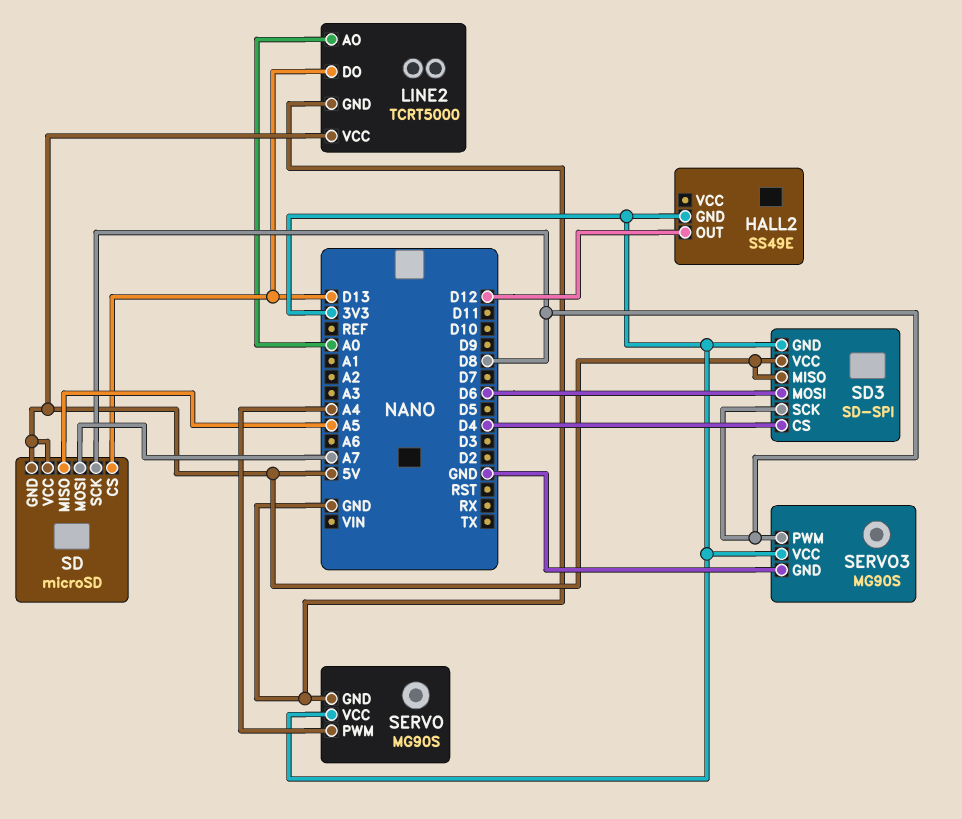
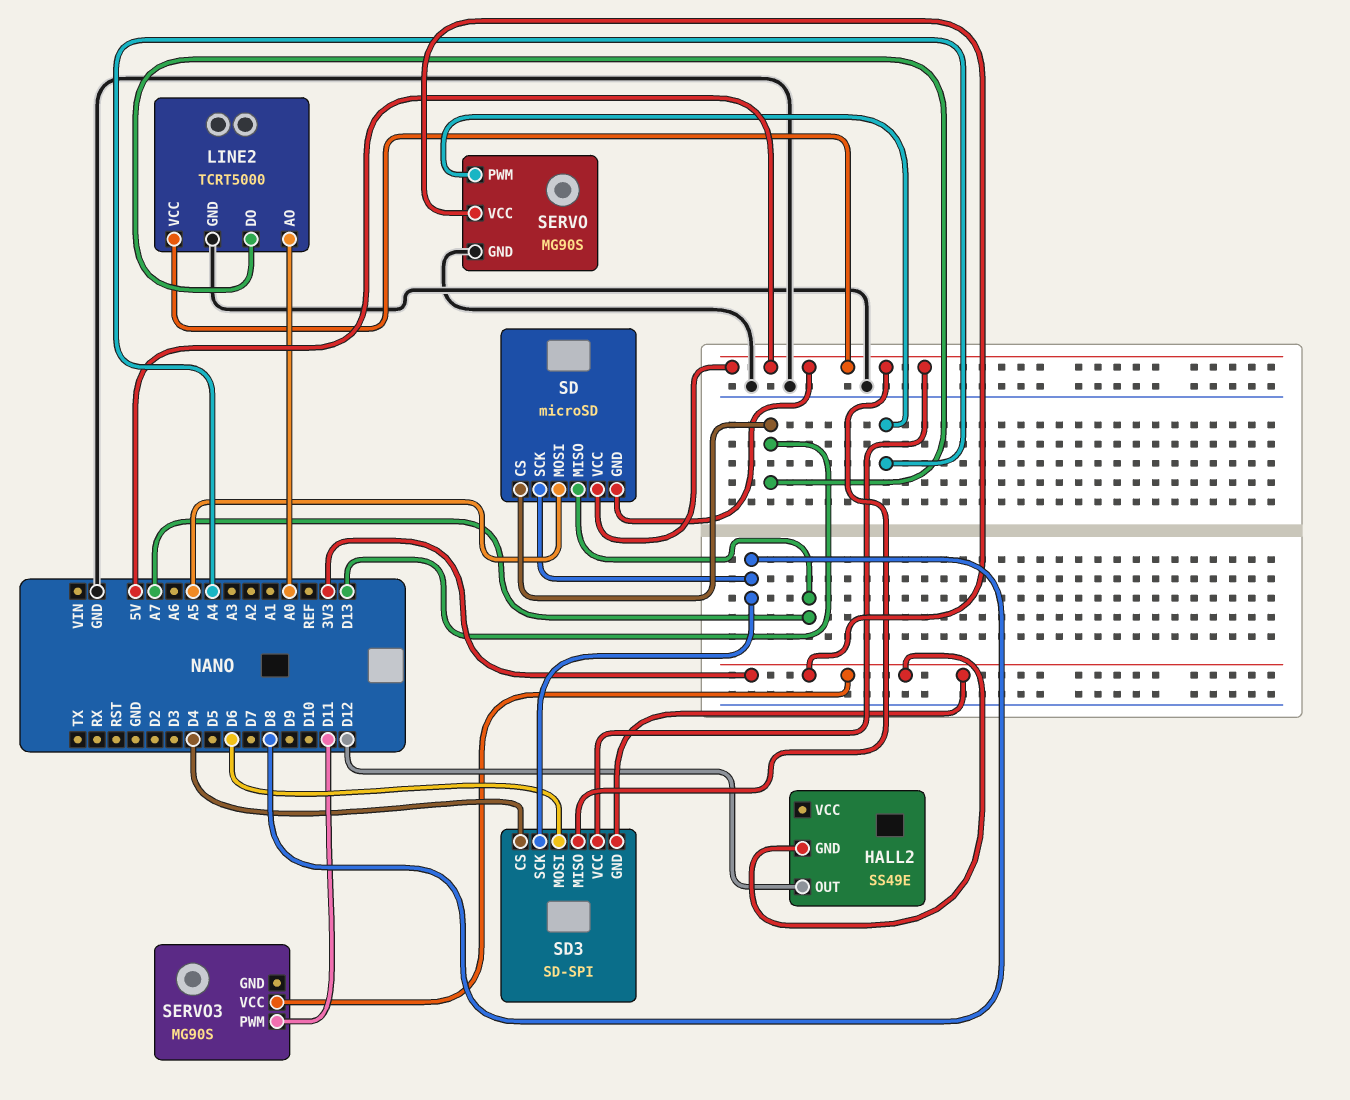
SD pin MISO: A5 -> A7
SD pin MOSI: A7 -> A5
SERVO3 pin GND: GND -> none
SERVO3 pin PWM: D8 -> D11

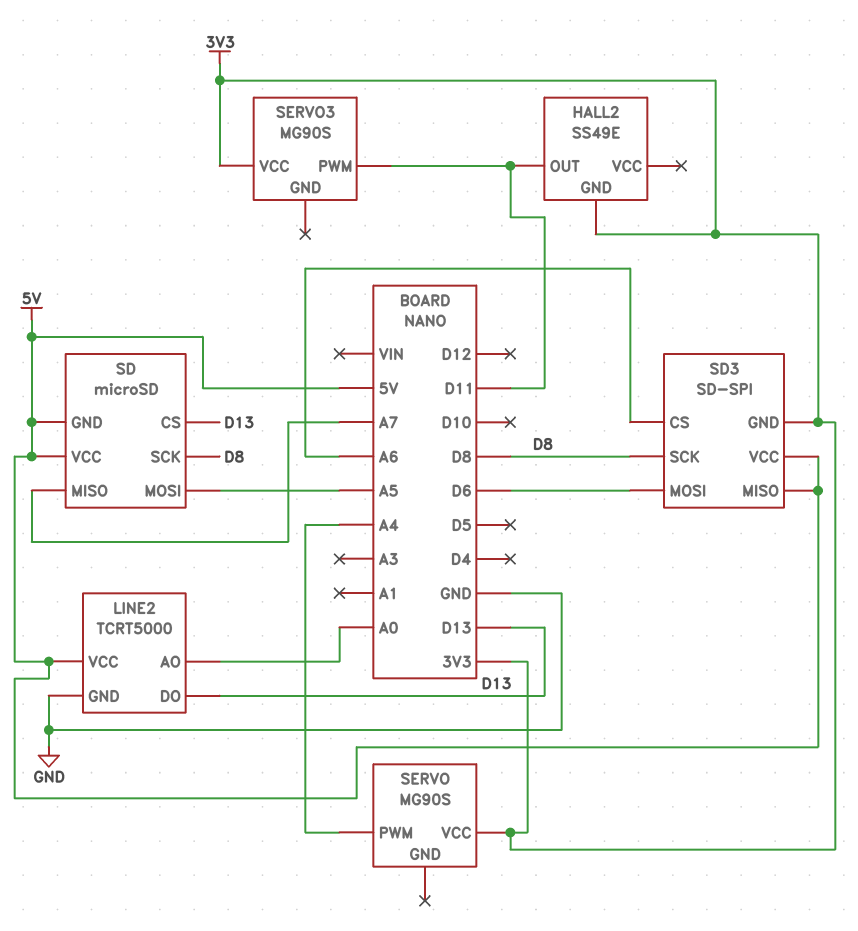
HALL2 pin OUT: D12 -> D11
SD3 pin CS: D4 -> A6
SERVO pin GND: GND -> none

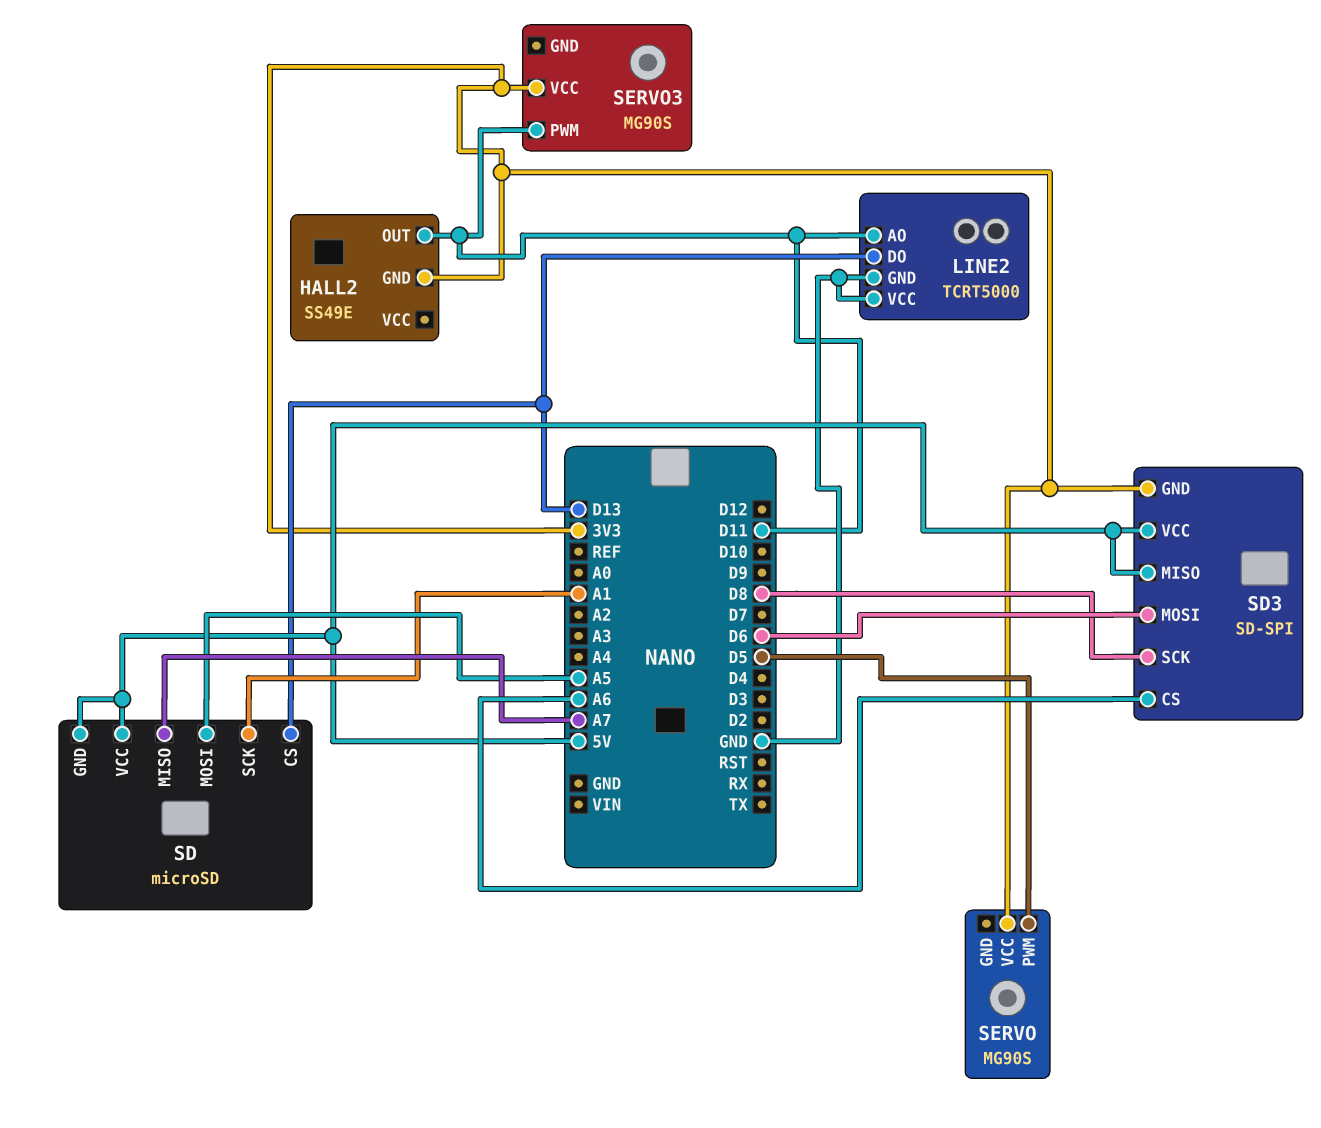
LINE2 pin AO: A0 -> D11
LINE2 pin VCC: 5V -> GND
SD pin SCK: D8 -> A1
SERVO pin PWM: A4 -> D5

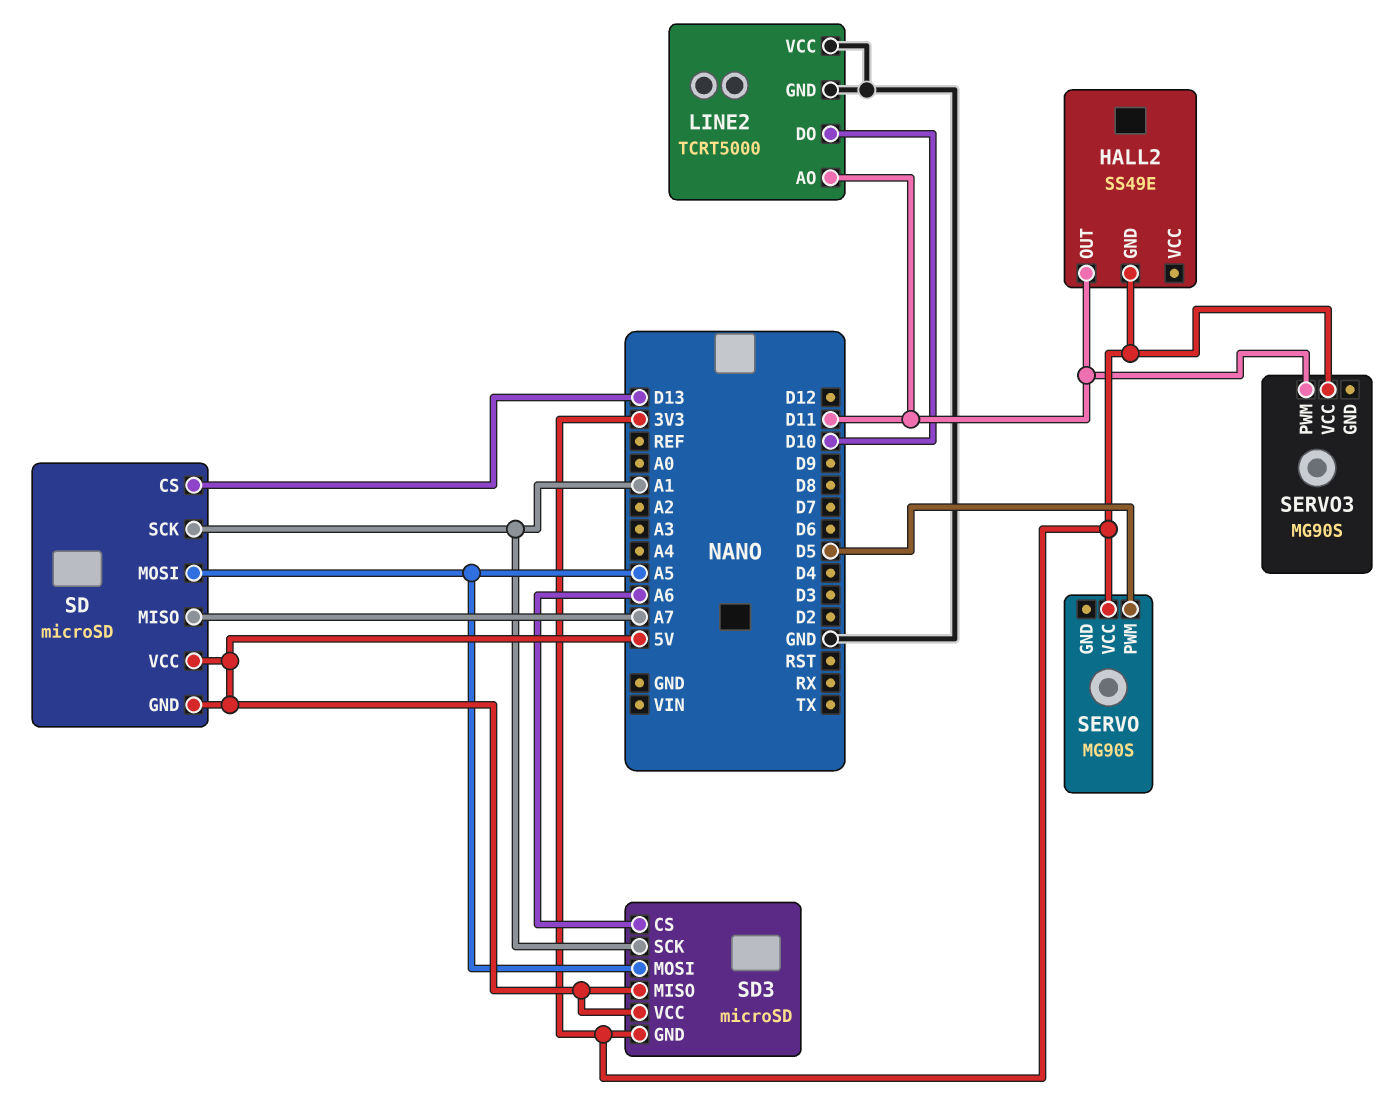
LINE2 pin DO: D13 -> D10
SD3: SD-SPI -> microSD
SD3 pin MOSI: D6 -> A5
SD3 pin SCK: D8 -> A1

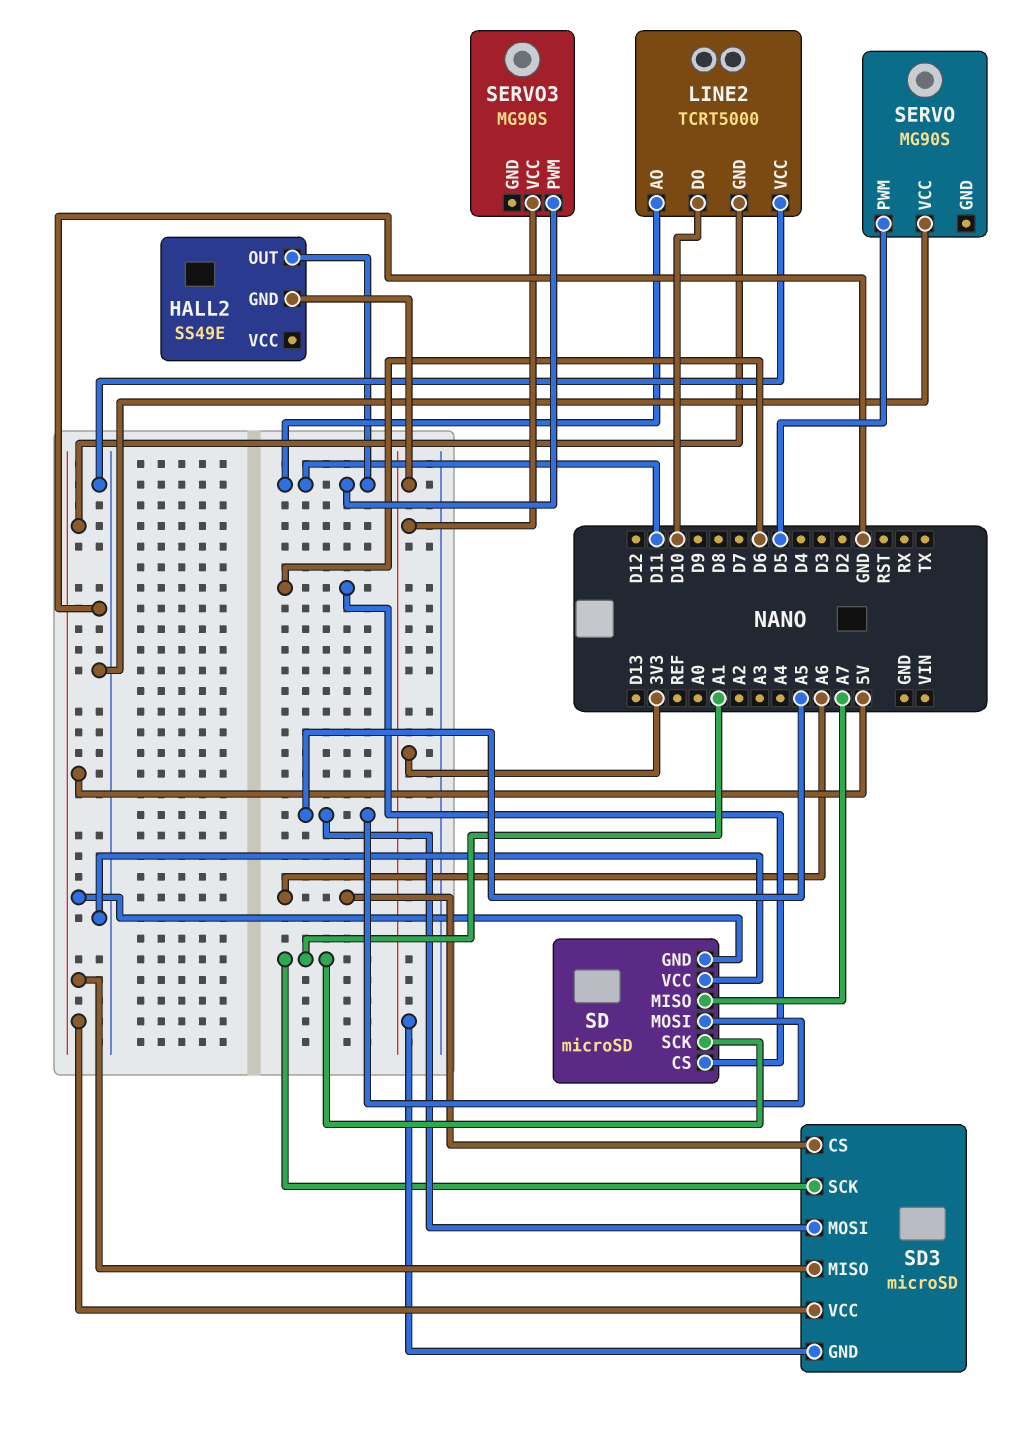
LINE2 pin GND: GND -> 5V
SD pin CS: D13 -> D6
SD pin VCC: 5V -> GND
SERVO pin VCC: 3V3 -> GND

